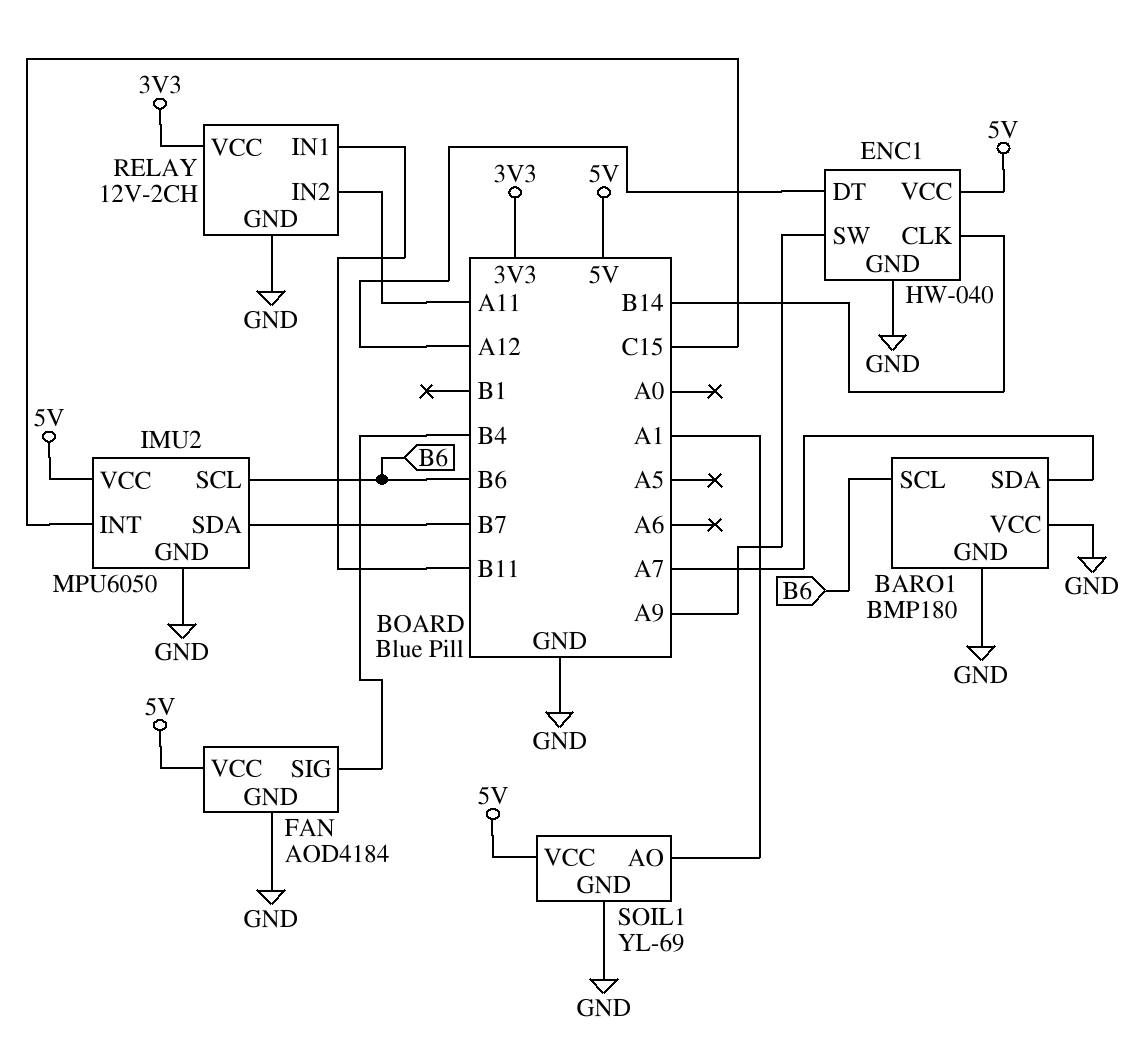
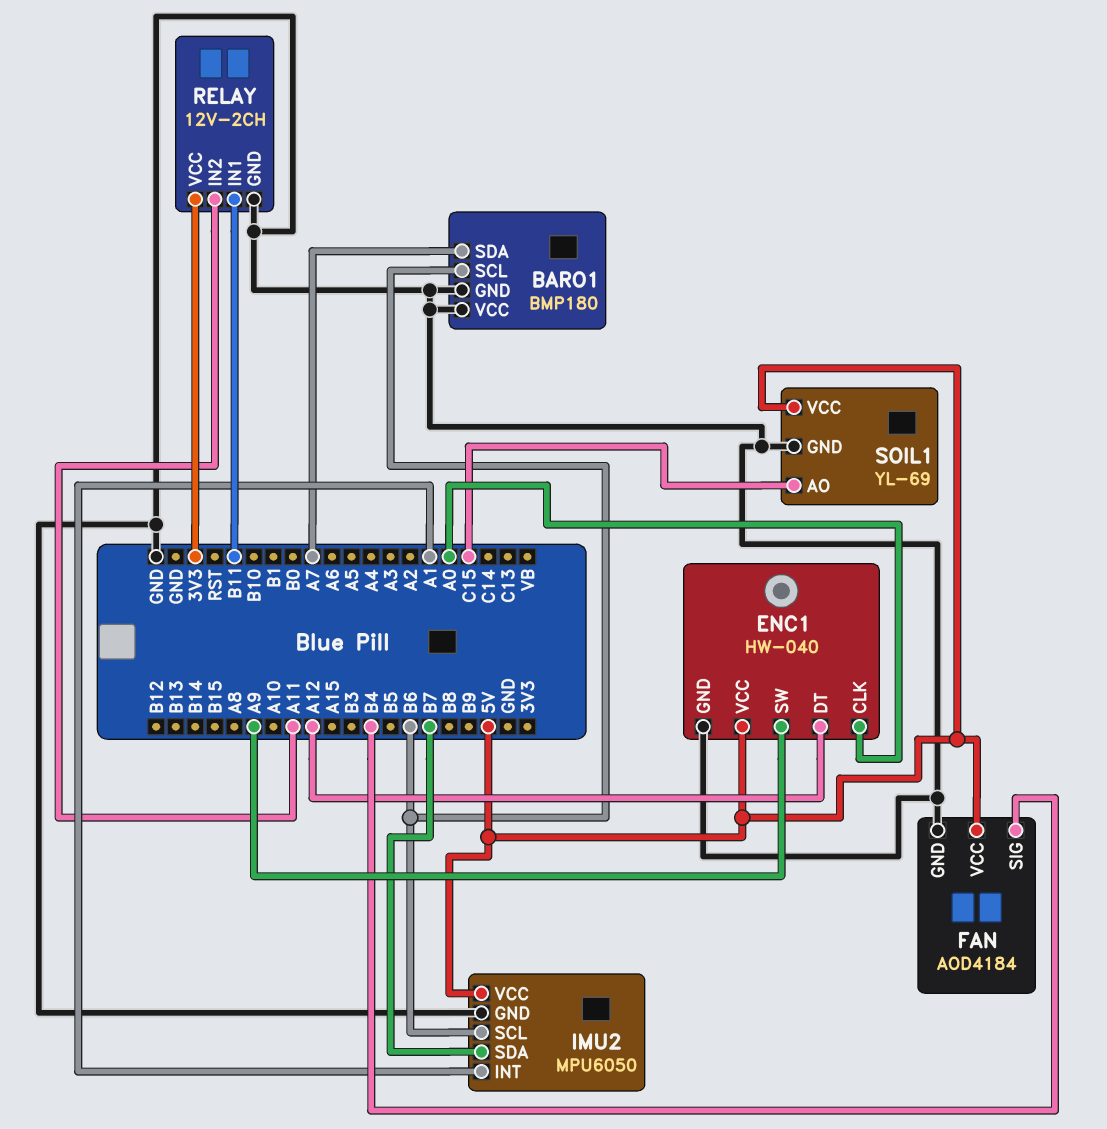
ENC1 pin CLK: B14 -> A0
IMU2 pin INT: C15 -> A1
SOIL1 pin AO: A1 -> C15

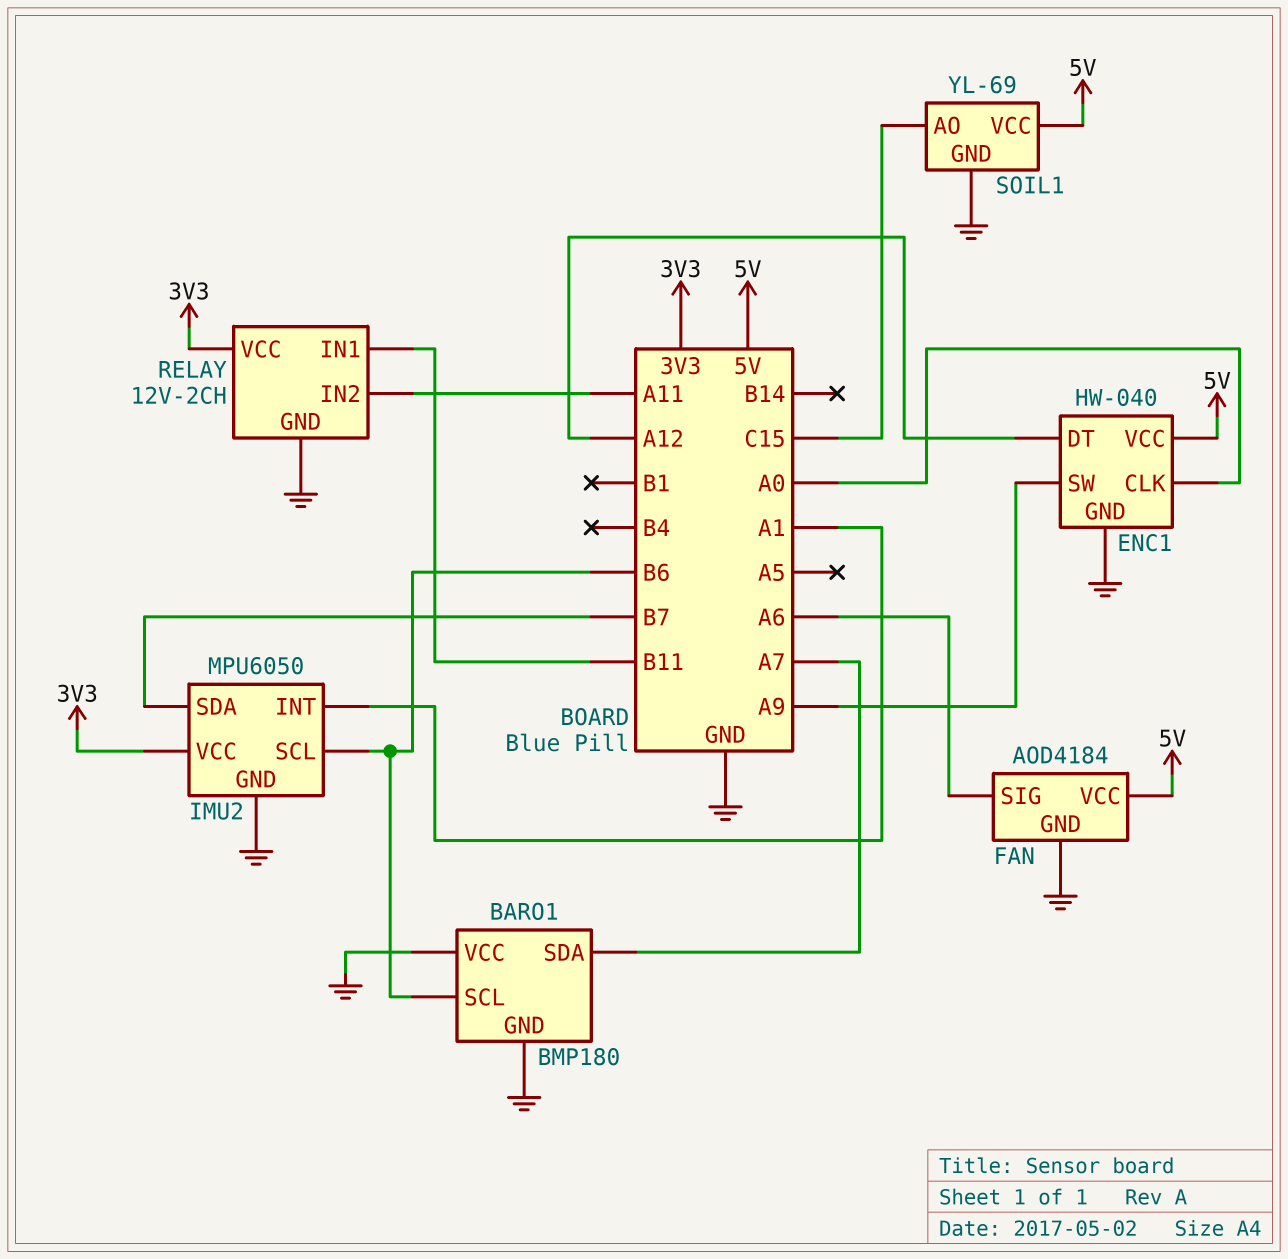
FAN pin SIG: B4 -> A6
IMU2 pin VCC: 5V -> 3V3

